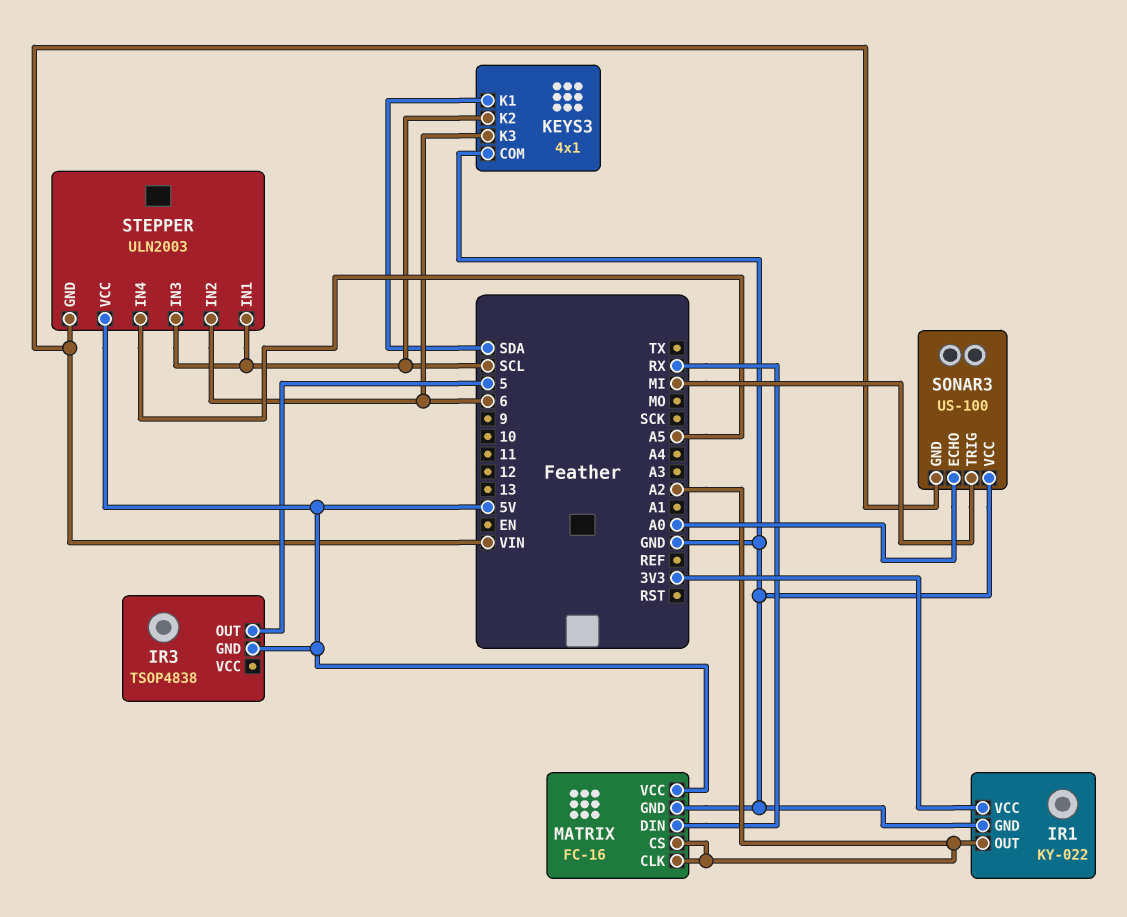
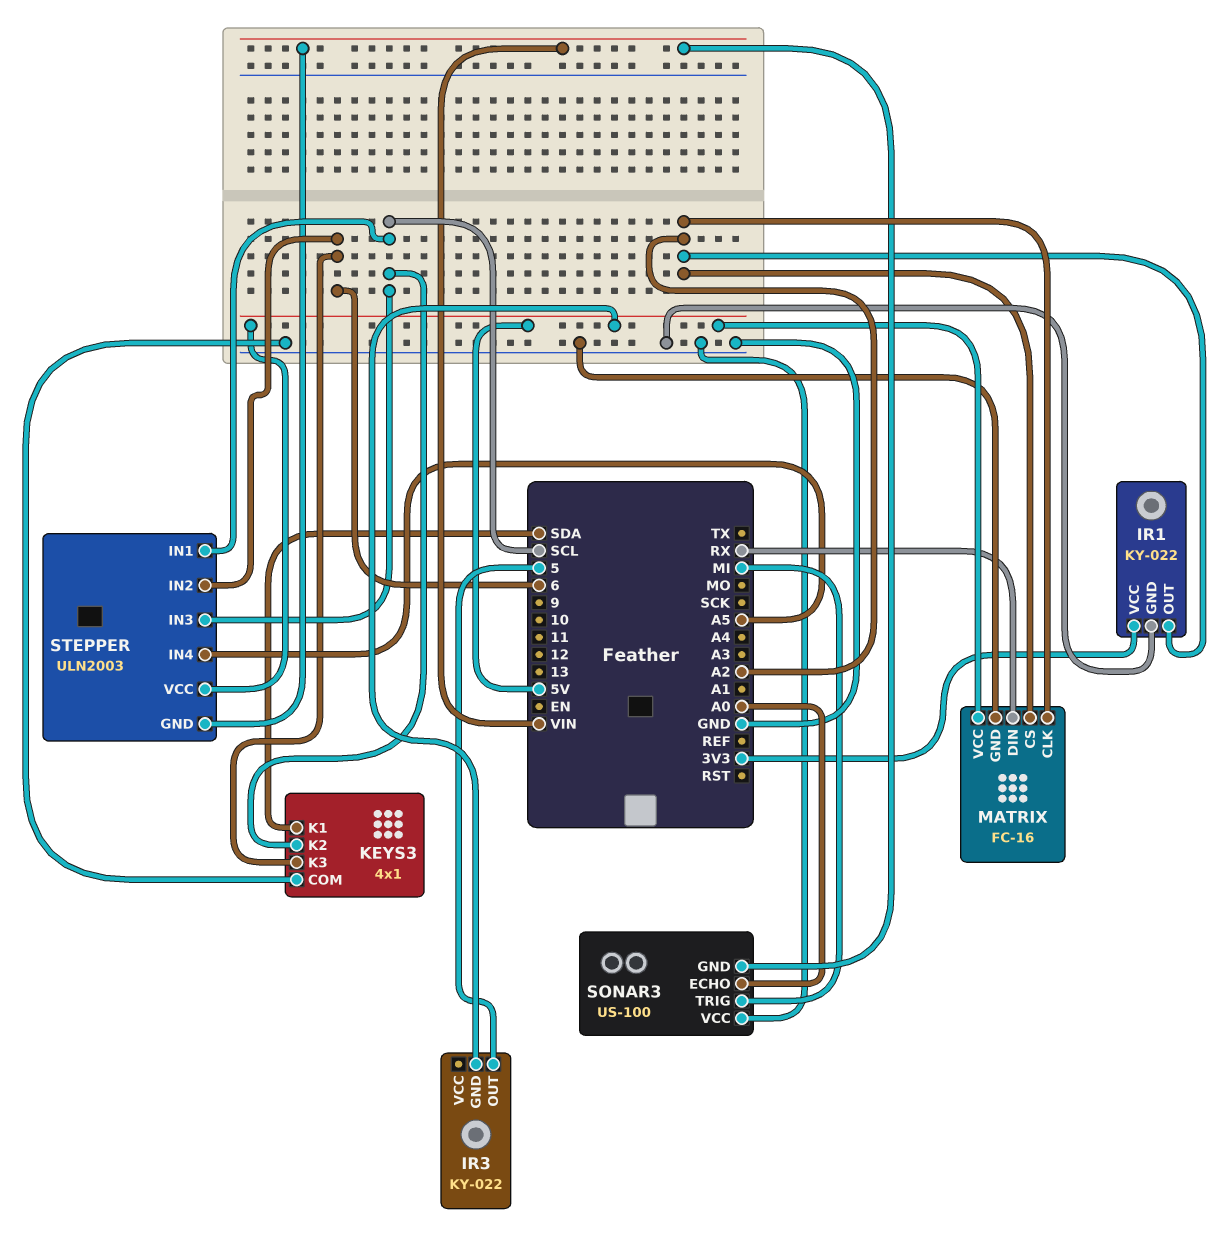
IR3: TSOP4838 -> KY-022

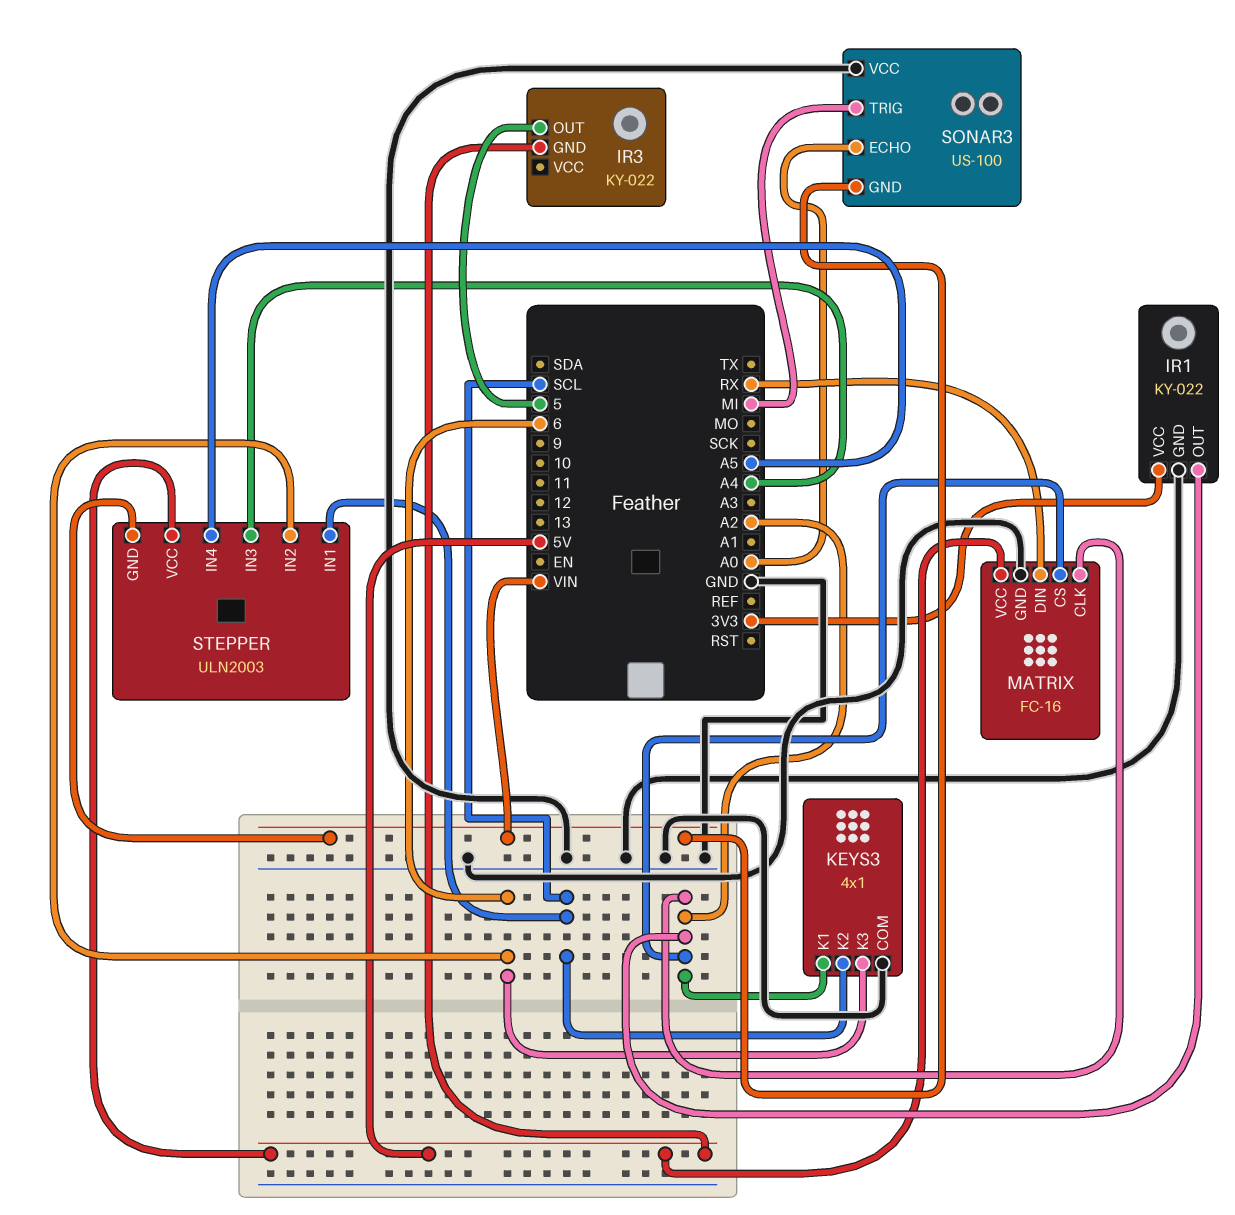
KEYS3 pin K1: SDA -> A2
STEPPER pin IN3: SCL -> A4

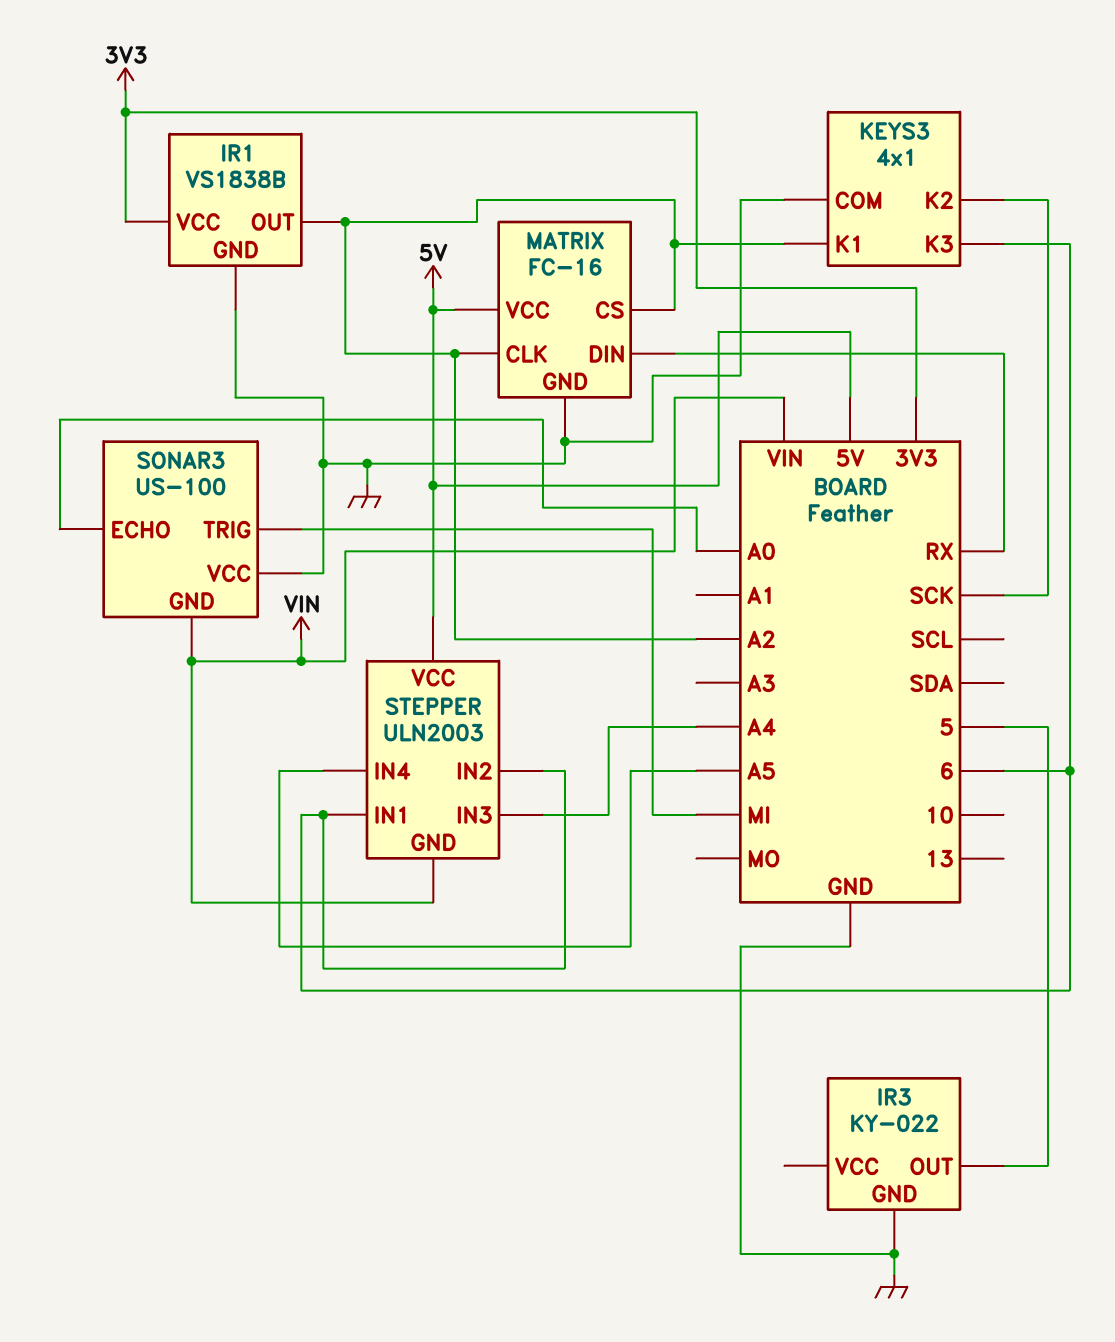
IR1: KY-022 -> VS1838B
IR3 pin GND: 5V -> GND
KEYS3 pin K2: SCL -> SCK
STEPPER pin IN1: SCL -> 6

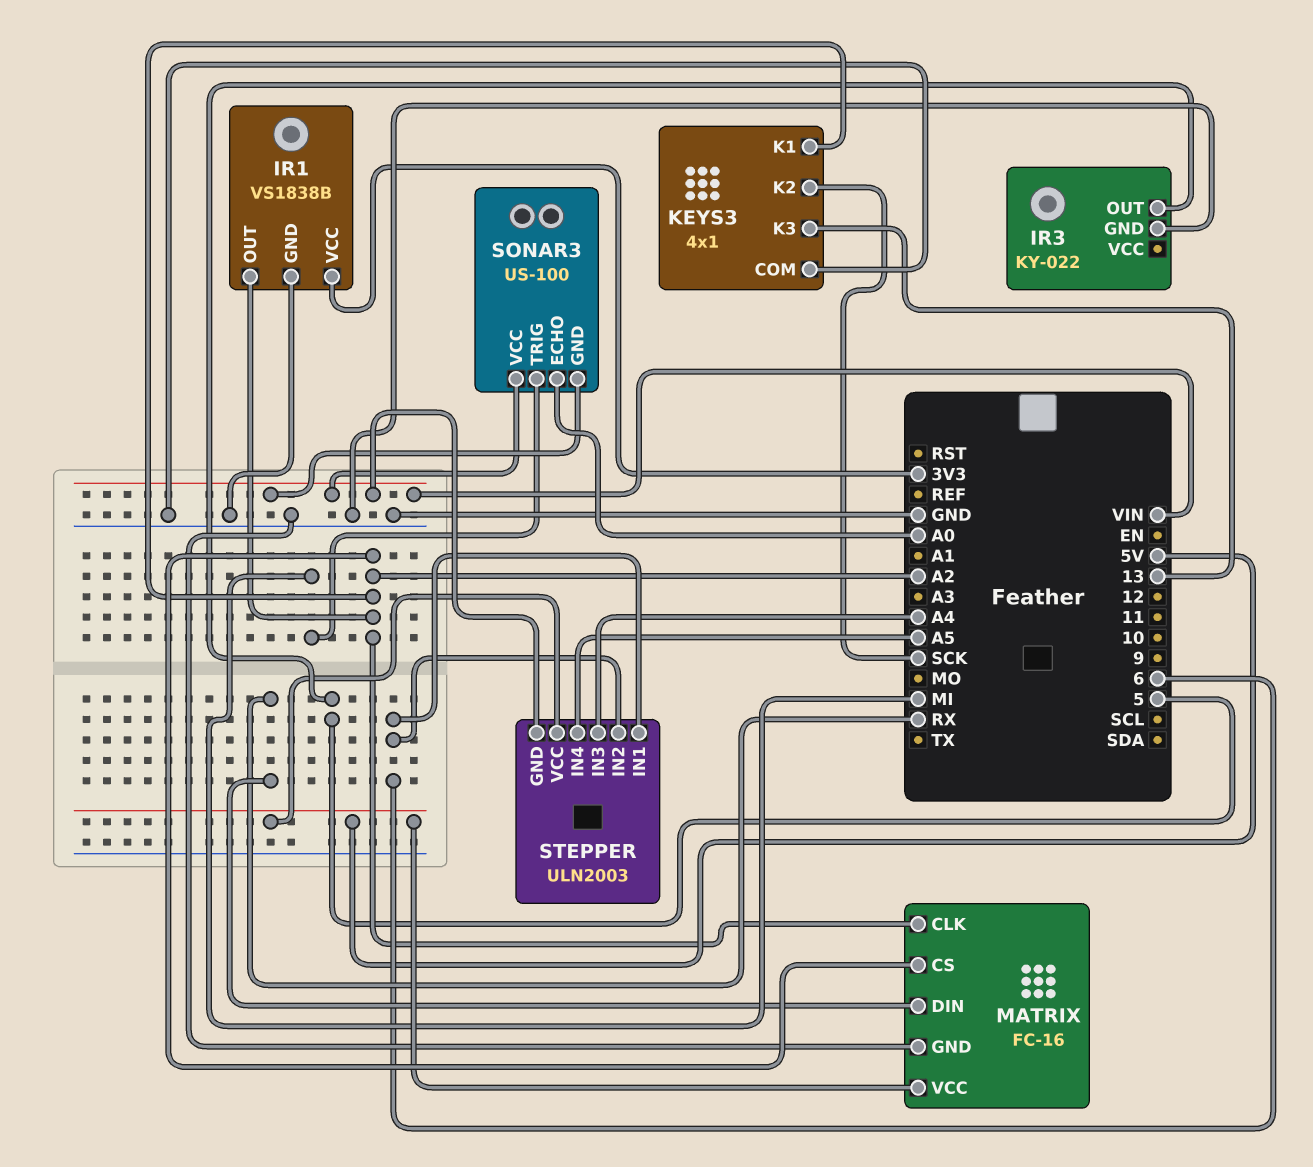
KEYS3 pin K3: 6 -> 13
SONAR3 pin VCC: GND -> VIN

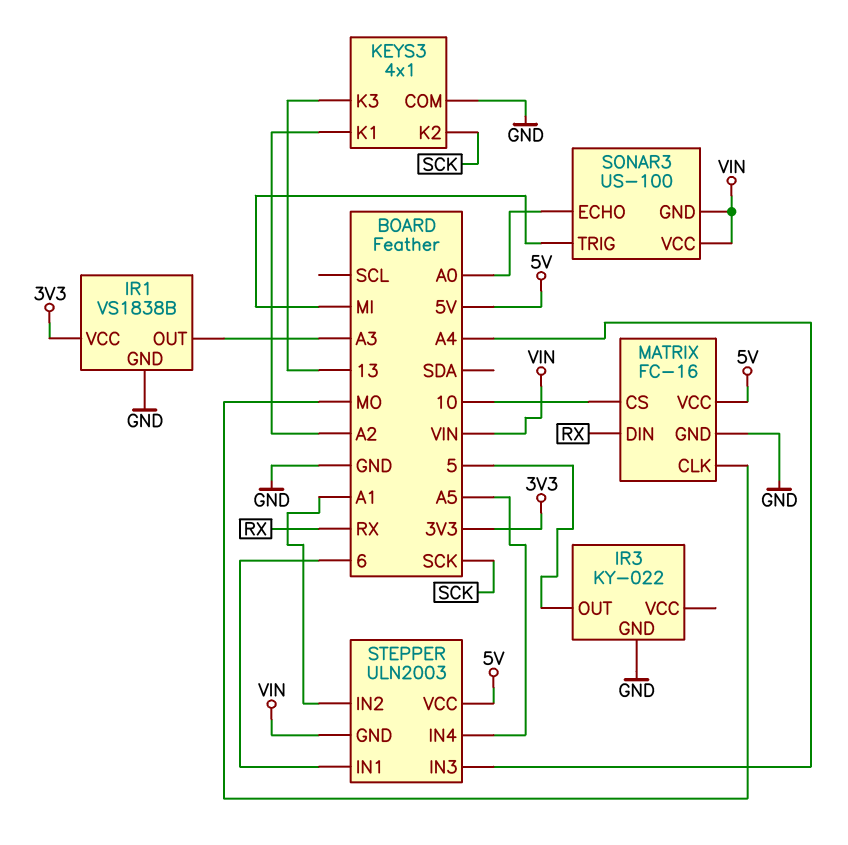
IR1 pin OUT: A2 -> A3
MATRIX pin CLK: A2 -> MO
MATRIX pin CS: A2 -> 10
STEPPER pin IN2: 6 -> A1

